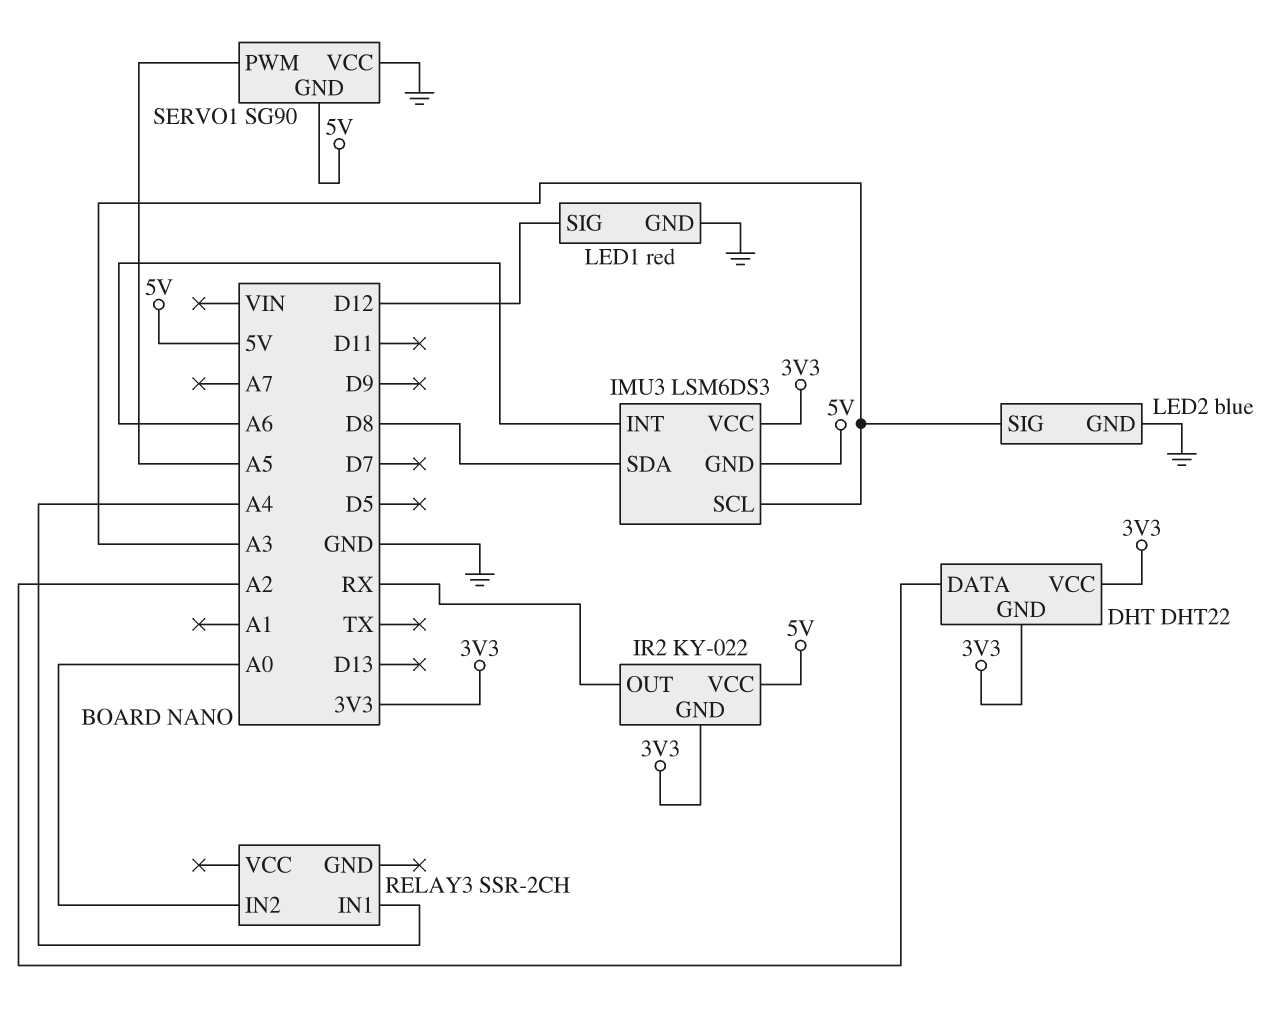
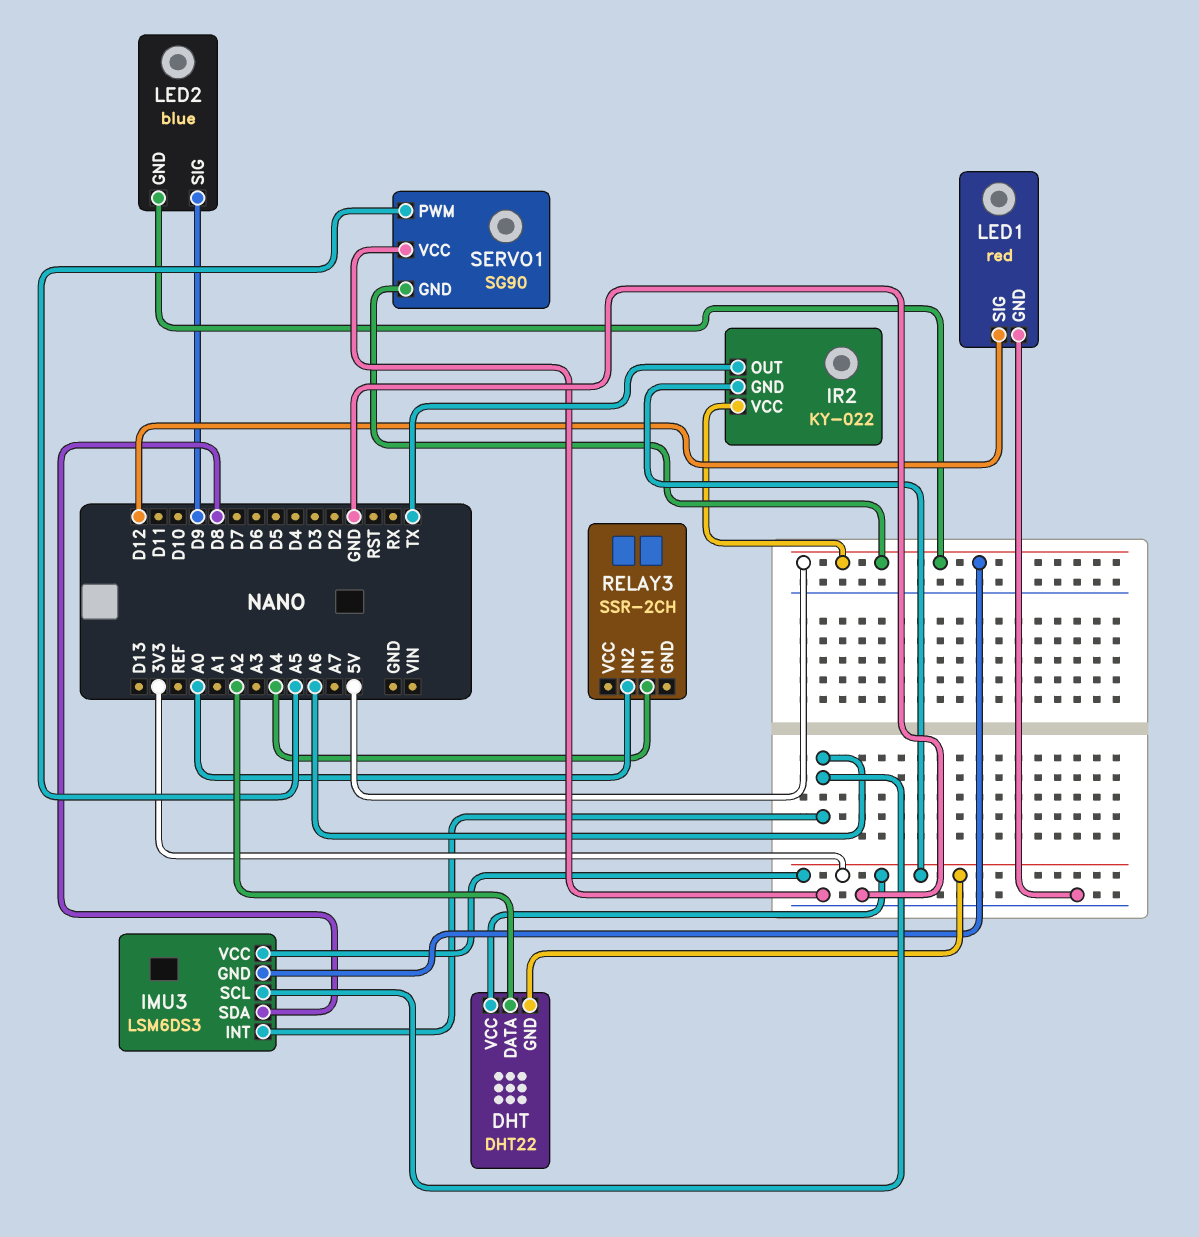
IMU3 pin SCL: A3 -> A6
IR2 pin OUT: RX -> TX
LED2 pin GND: GND -> 5V
LED2 pin SIG: A3 -> D9

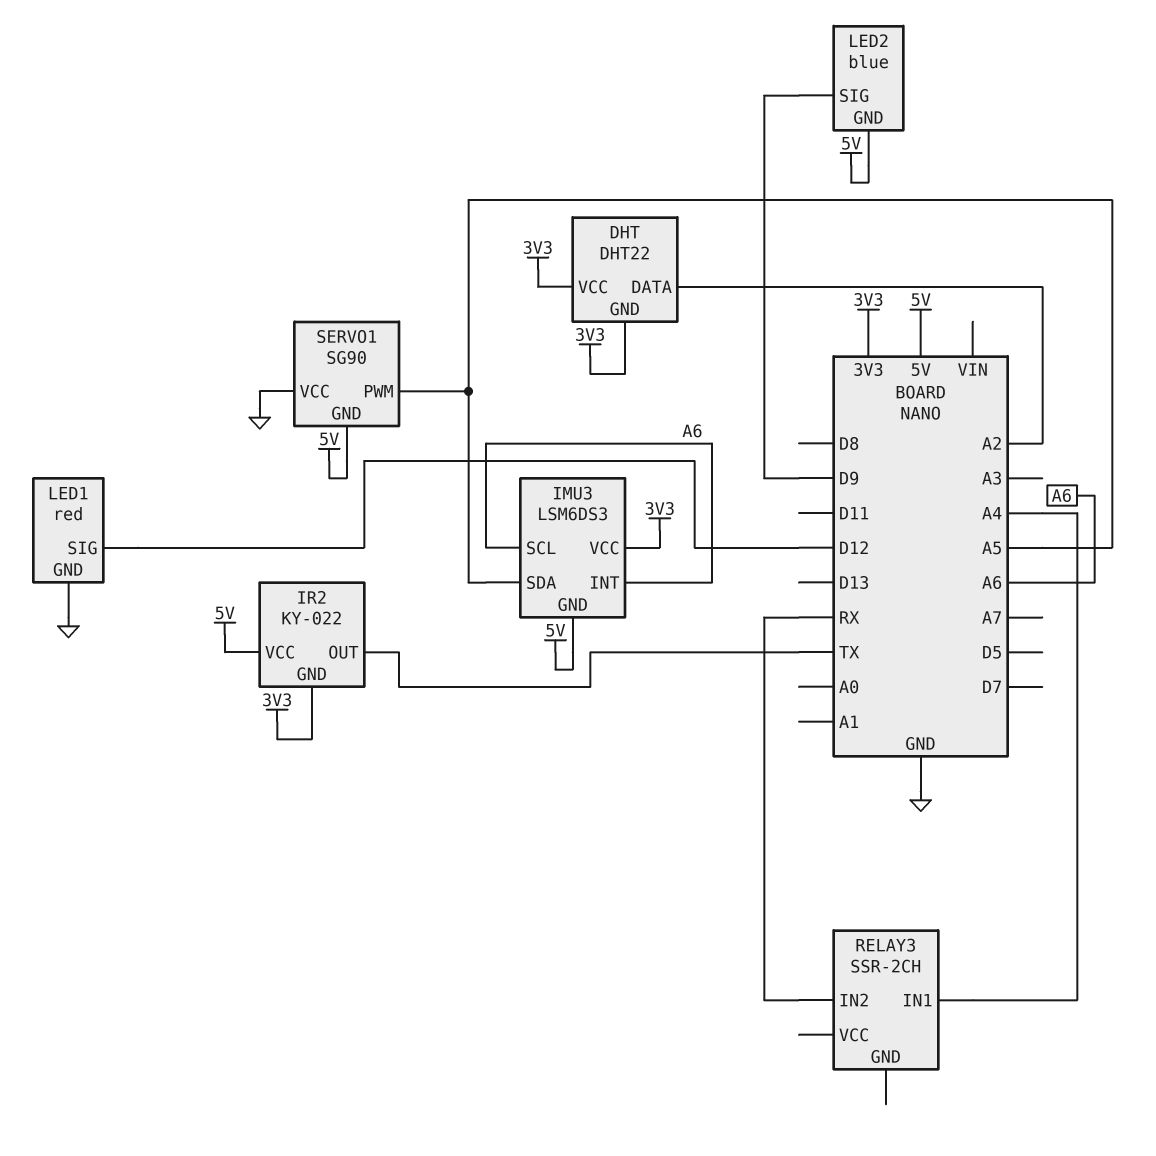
IMU3 pin SDA: D8 -> A5
RELAY3 pin IN2: A0 -> RX

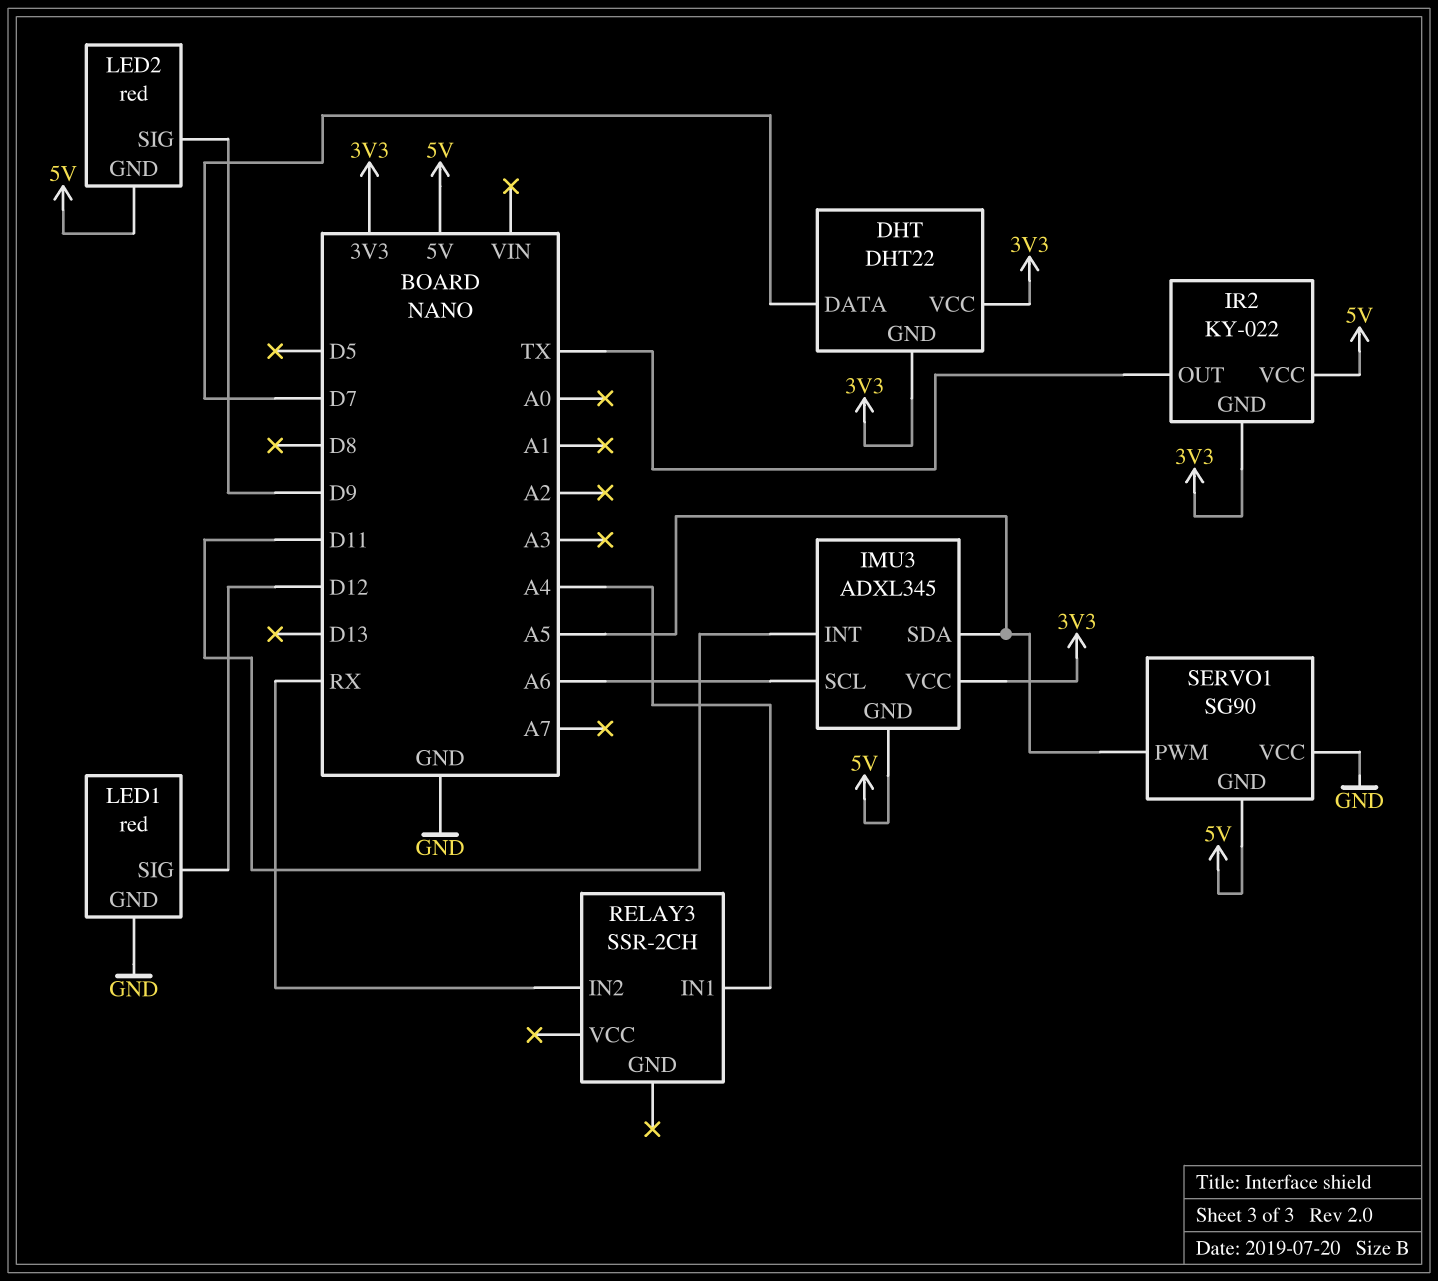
DHT pin DATA: A2 -> D7
IMU3: LSM6DS3 -> ADXL345
IMU3 pin INT: A6 -> D11
LED2: blue -> red

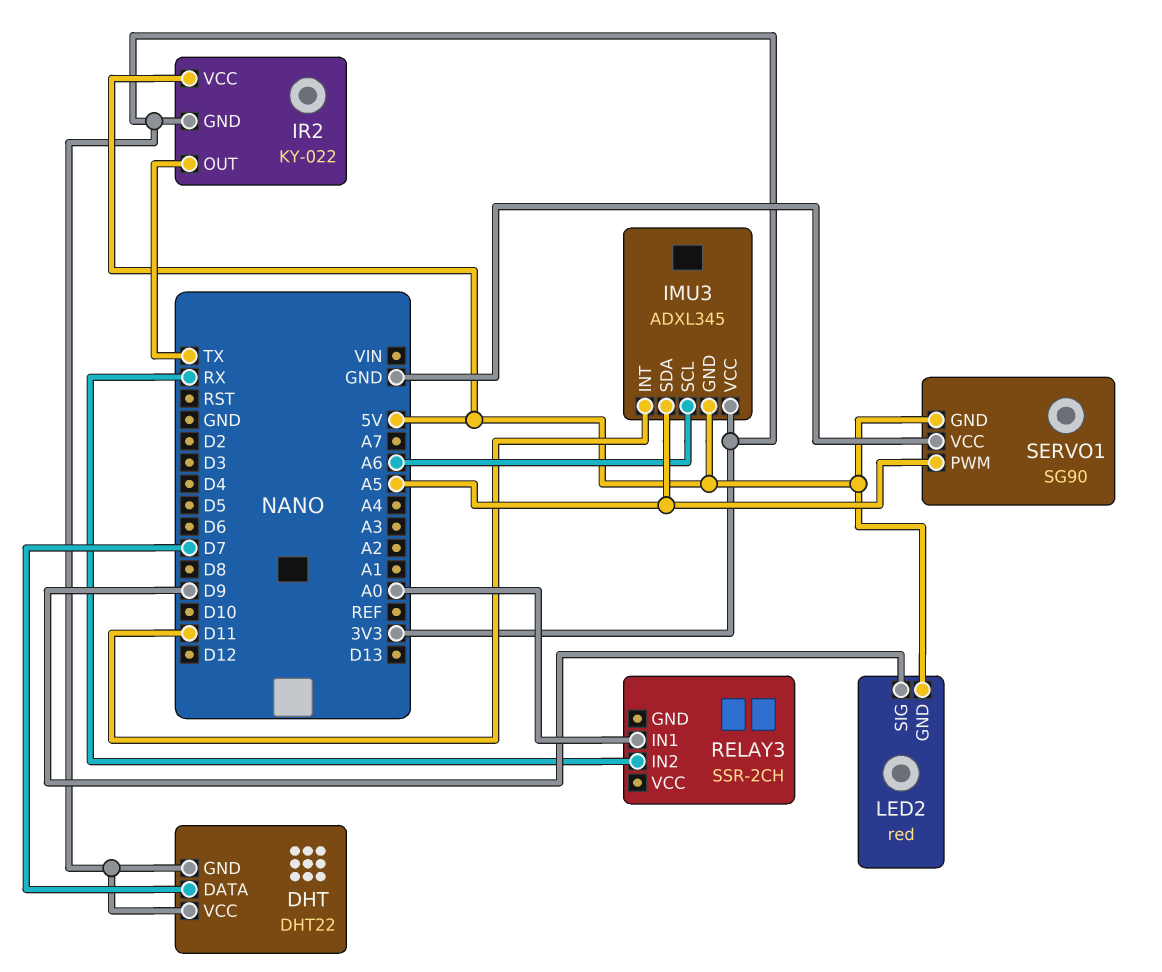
LED1: red -> none
LED1 pin GND: GND -> none
LED1 pin SIG: D12 -> none
RELAY3 pin IN1: A4 -> A0

